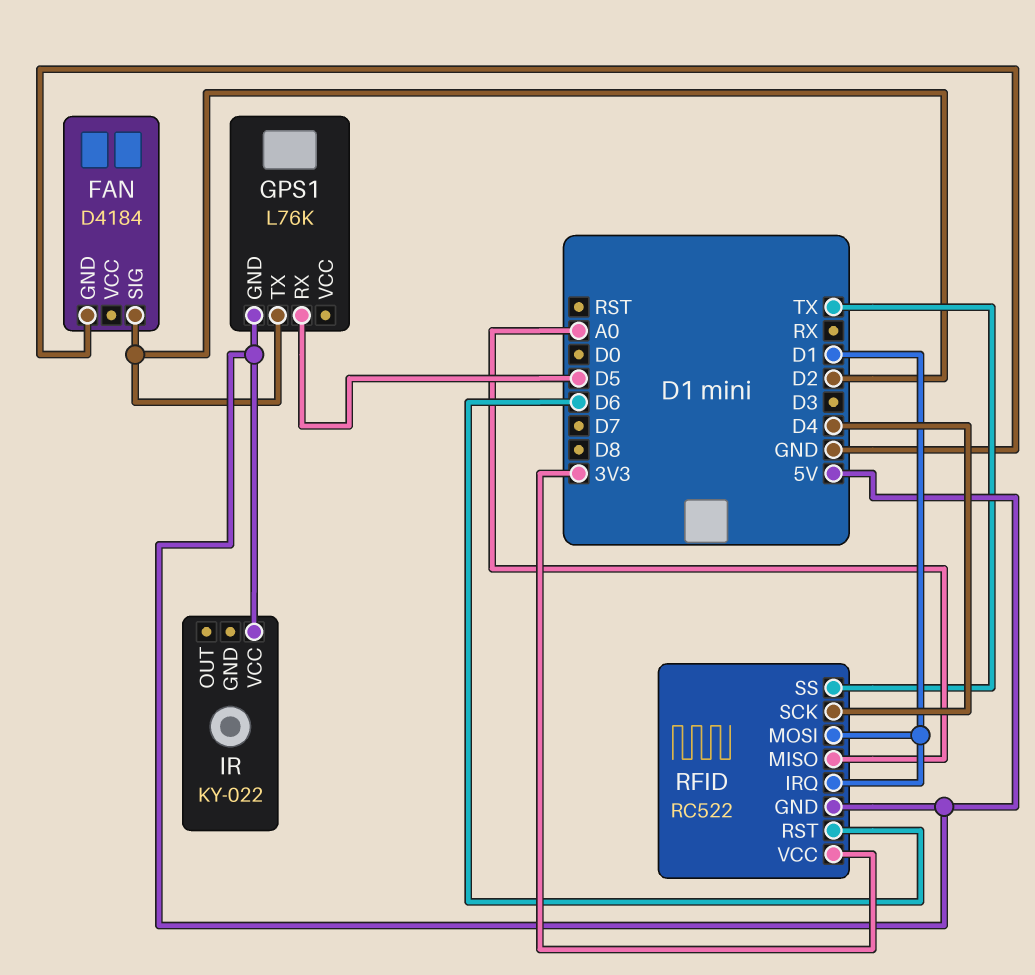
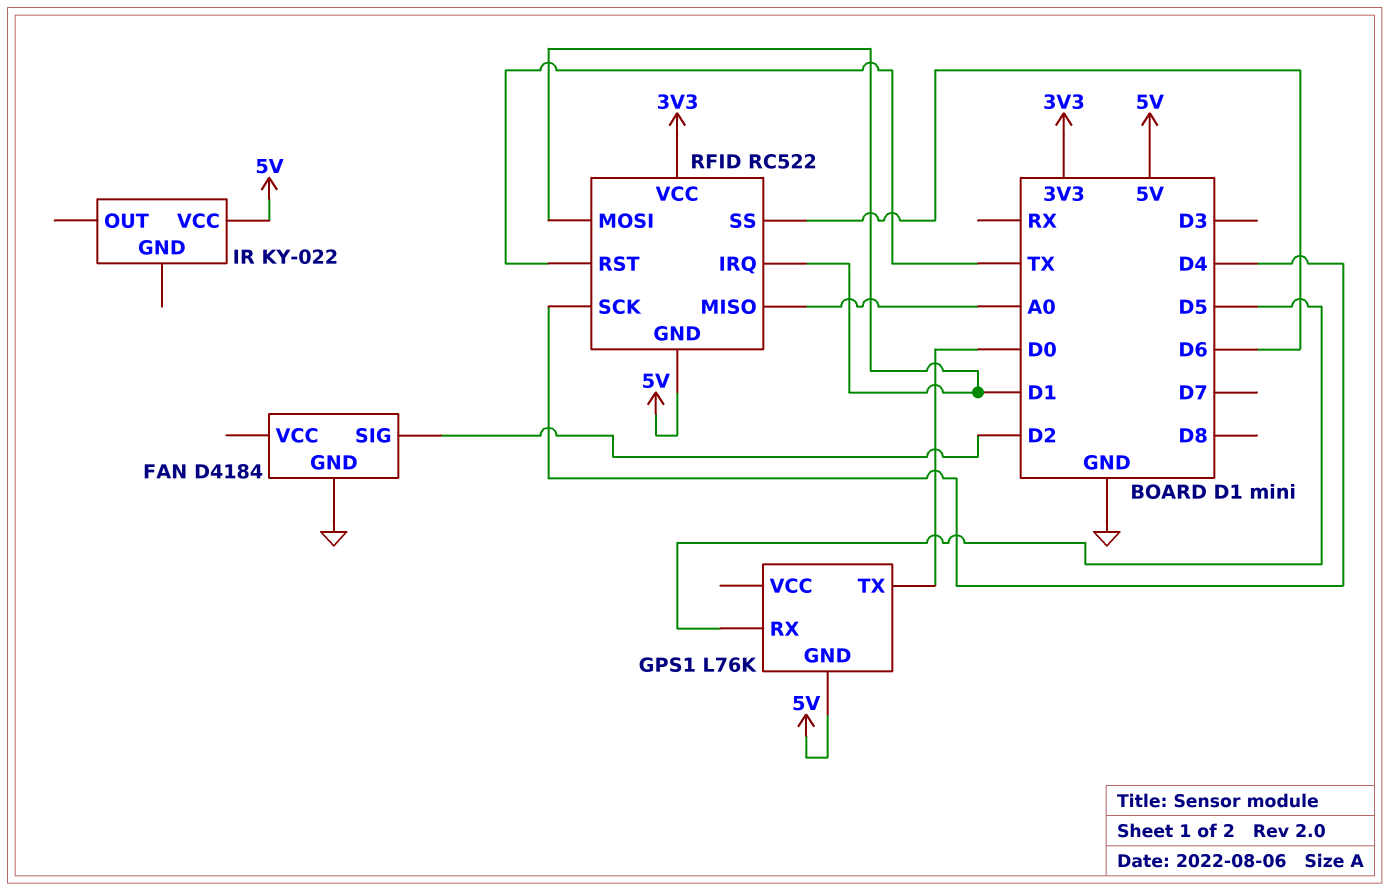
GPS1 pin TX: D2 -> D0
RFID pin RST: D6 -> TX
RFID pin SS: TX -> D6

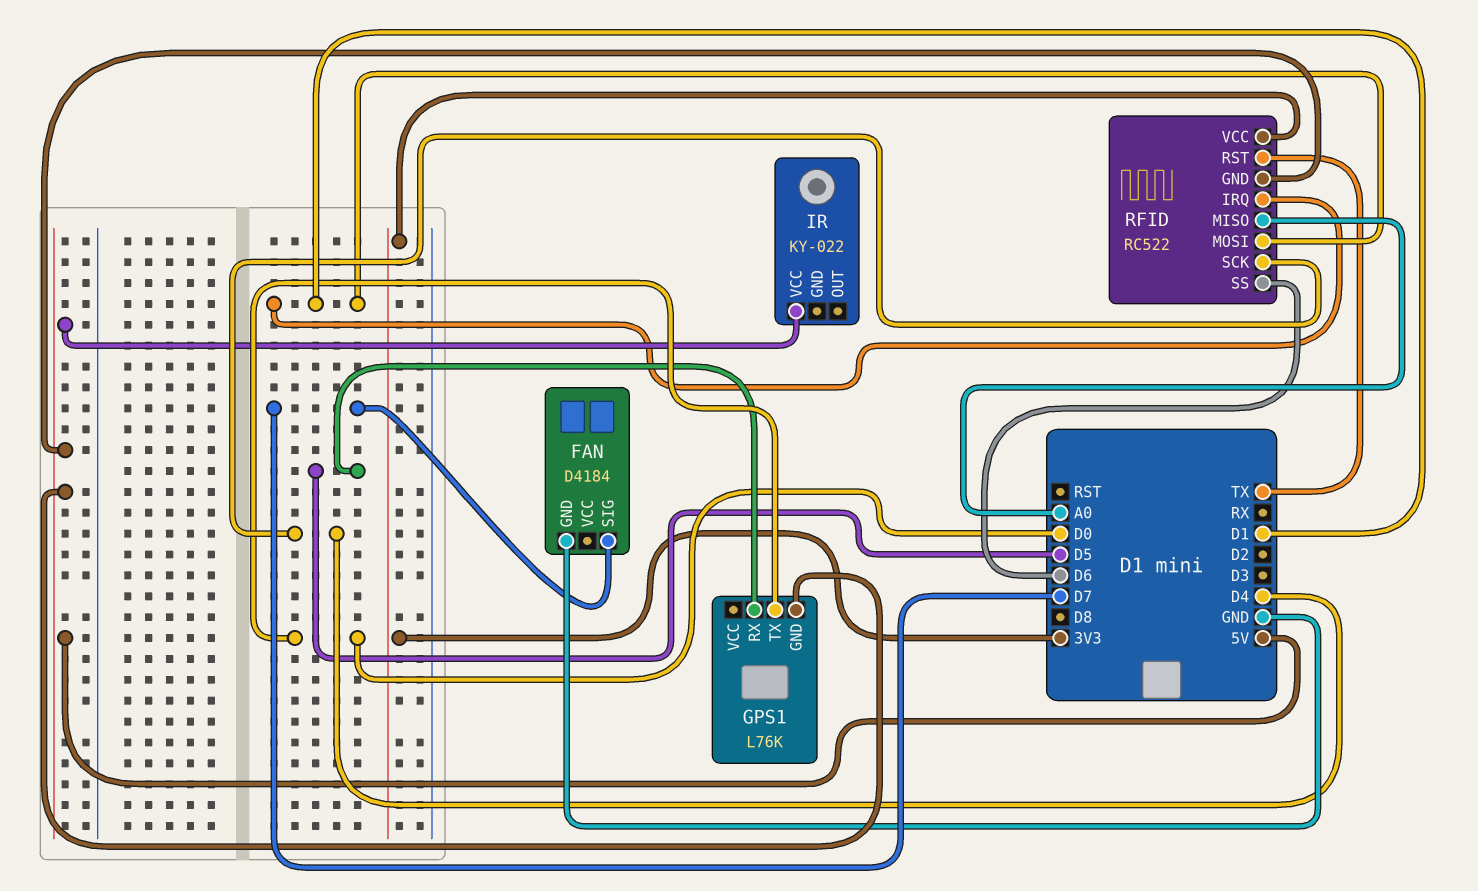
FAN pin SIG: D2 -> D7

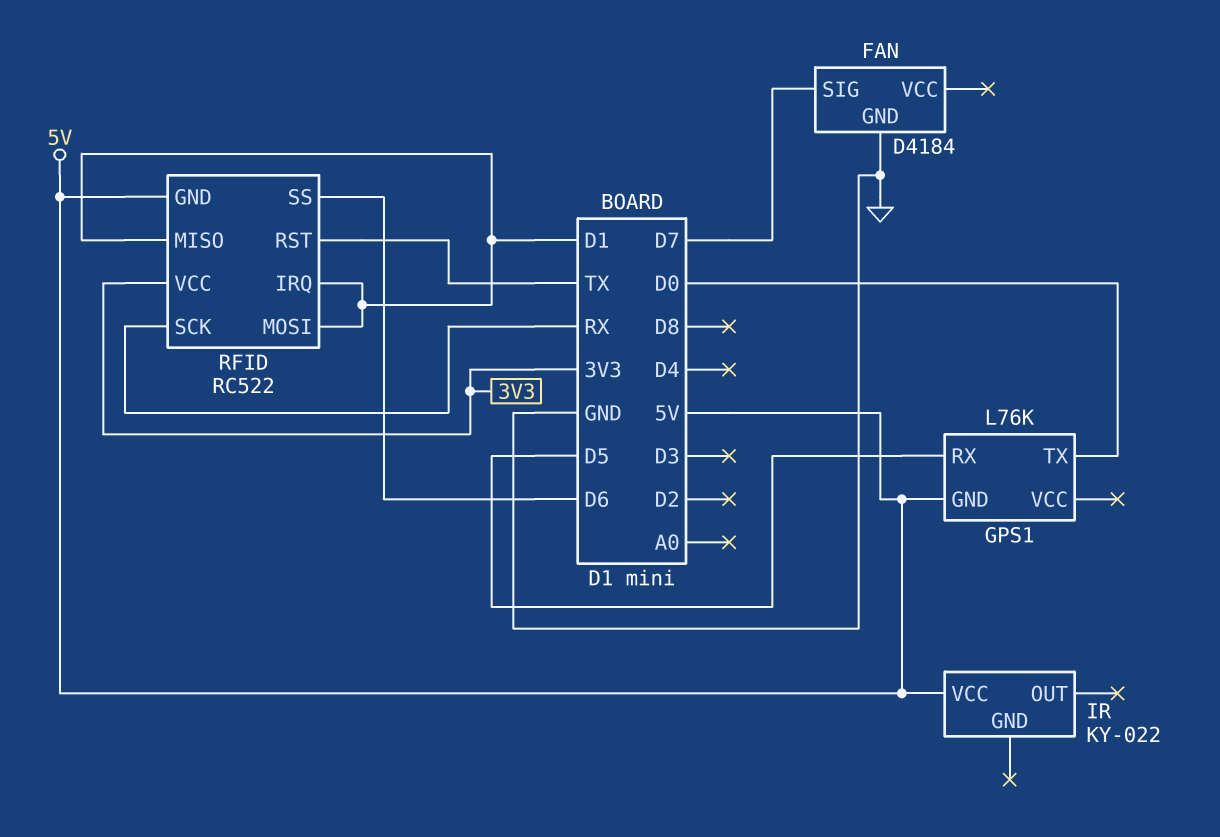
RFID pin MISO: A0 -> D1
RFID pin SCK: D4 -> RX

